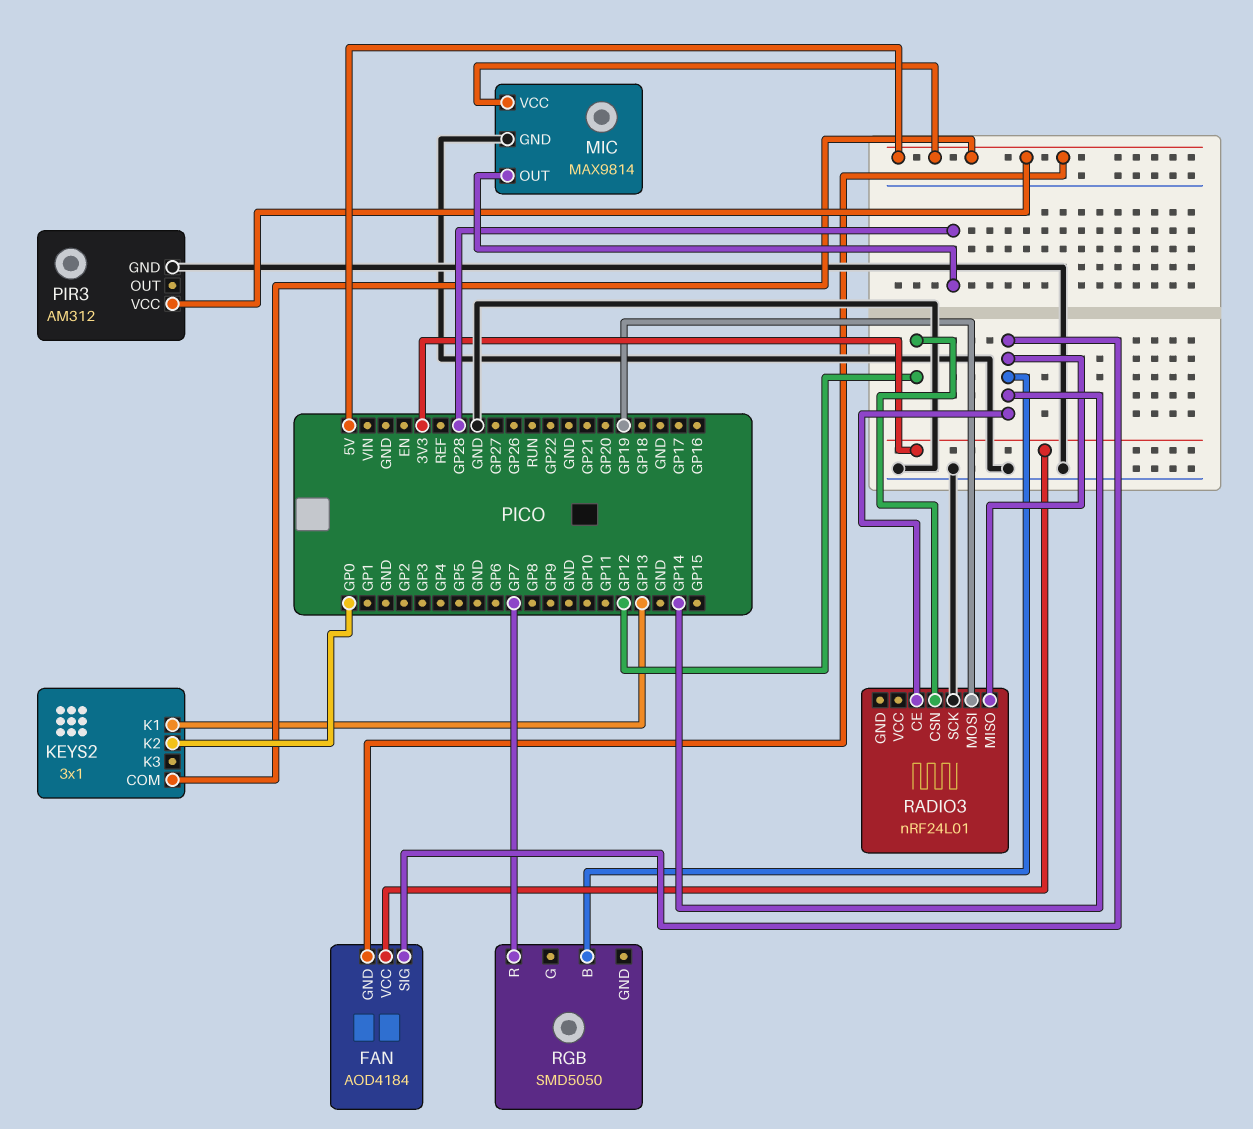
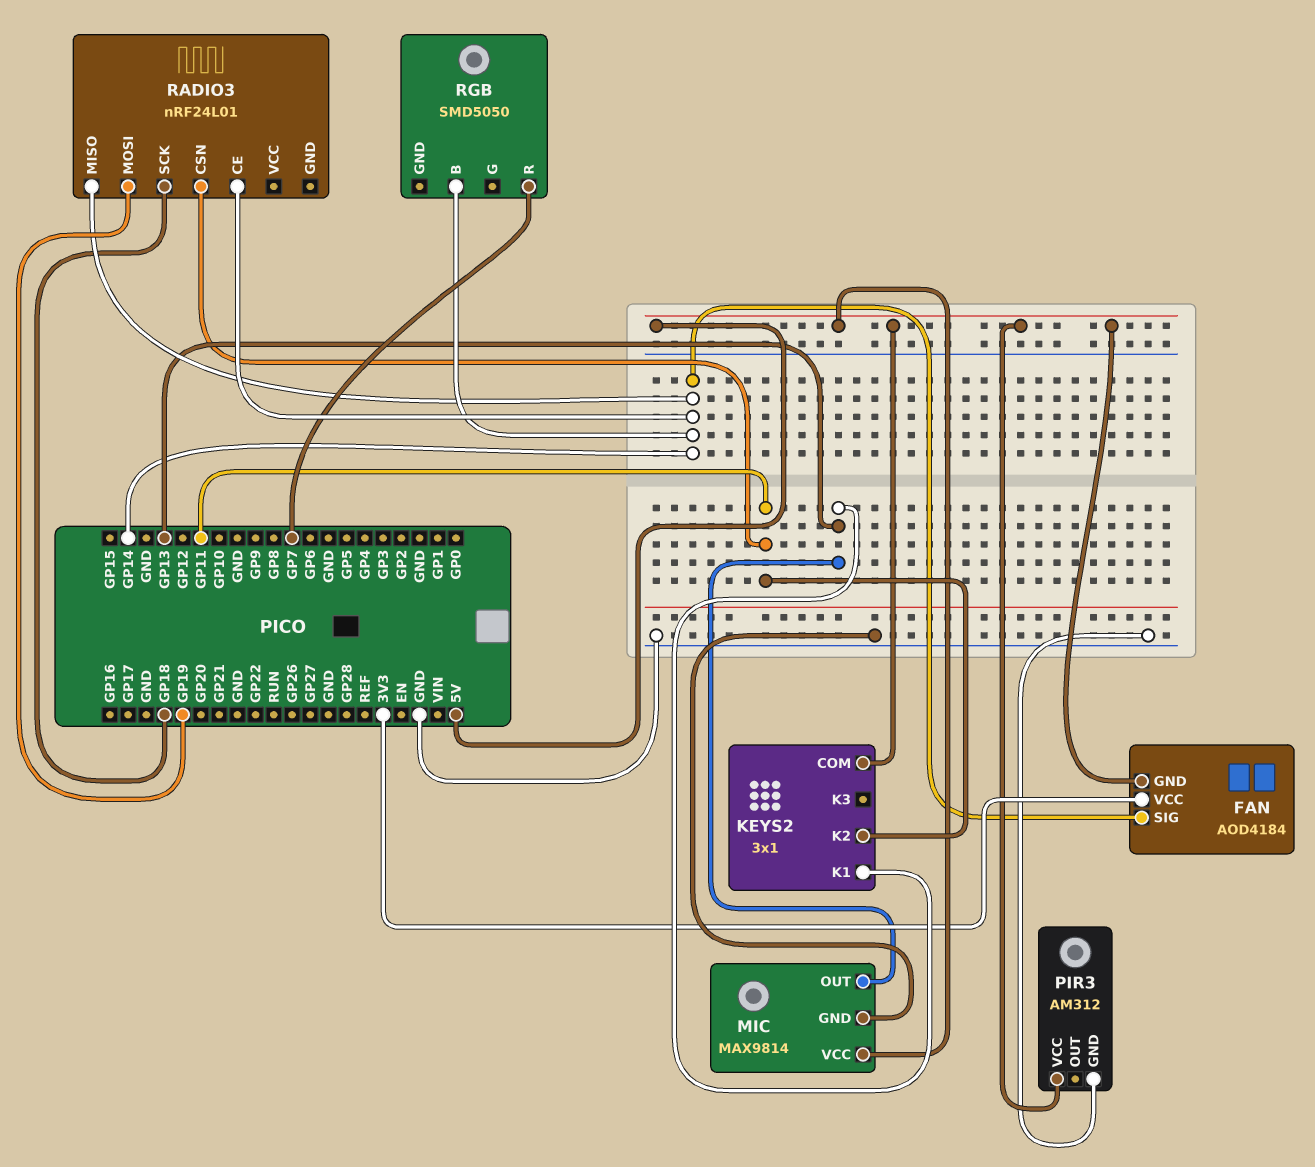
KEYS2 pin K2: GP0 -> GP11
MIC pin OUT: GP28 -> GP13
RADIO3 pin CSN: GP12 -> GP11
RADIO3 pin SCK: GND -> GP18

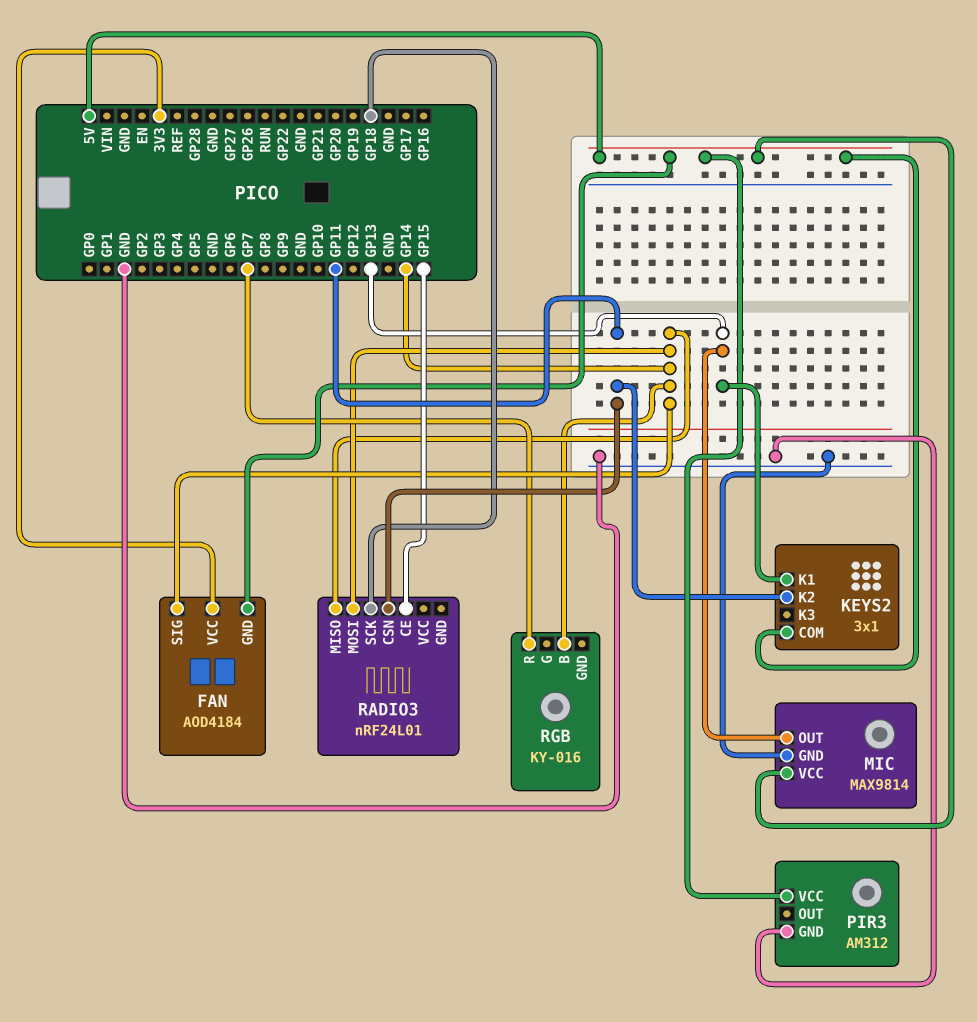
RADIO3 pin CE: GP14 -> GP15
RADIO3 pin MOSI: GP19 -> GP14
RGB: SMD5050 -> KY-016

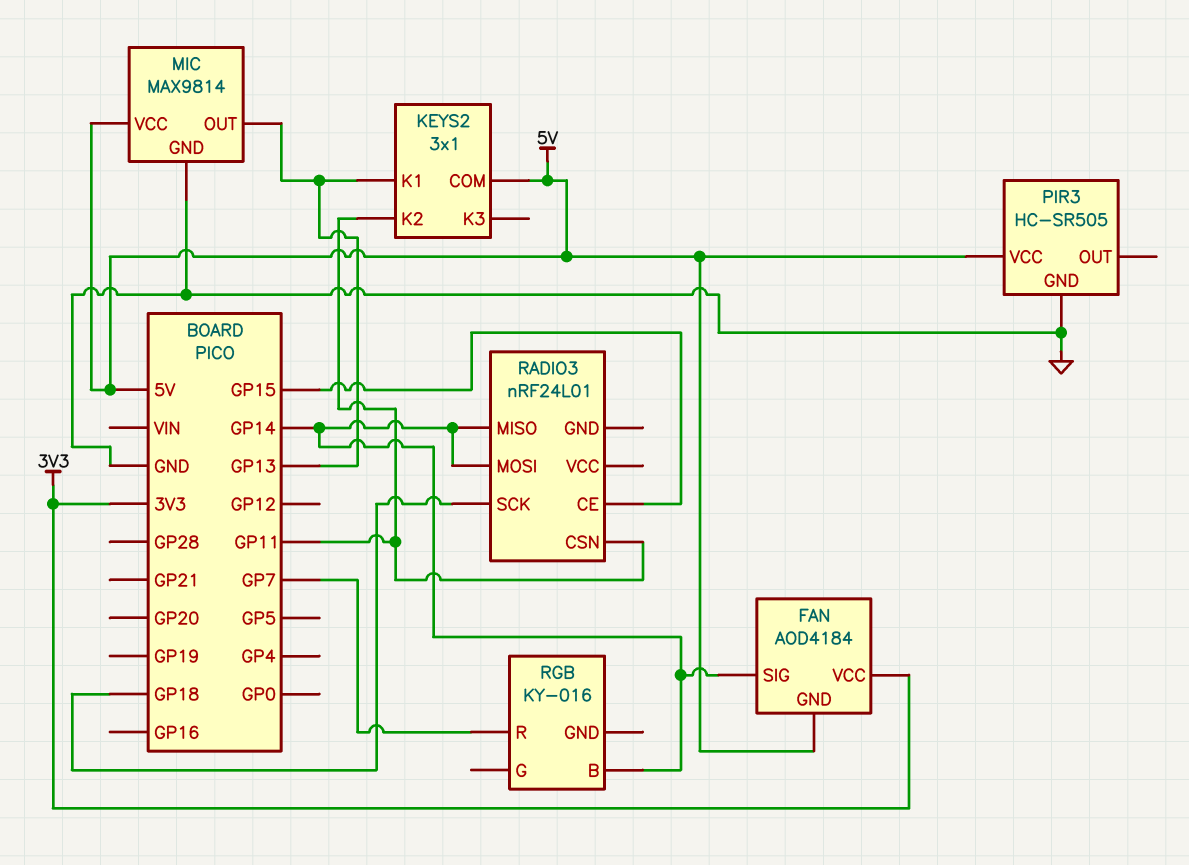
PIR3: AM312 -> HC-SR505

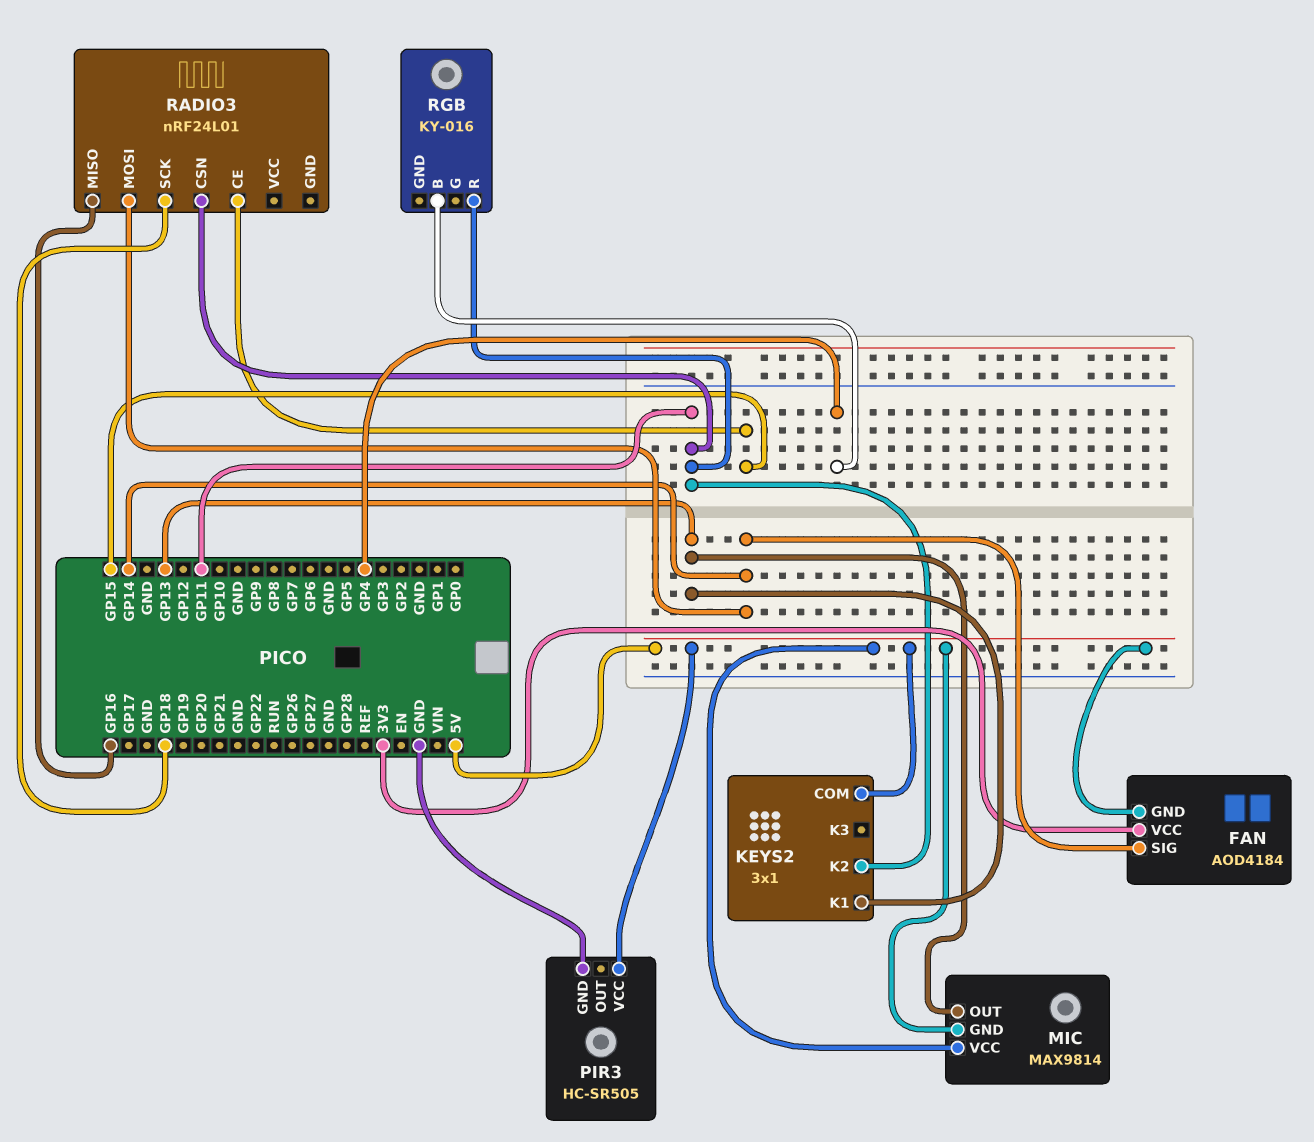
MIC pin GND: GND -> 5V
RADIO3 pin MISO: GP14 -> GP16
RGB pin B: GP14 -> GP4
RGB pin R: GP7 -> GP11

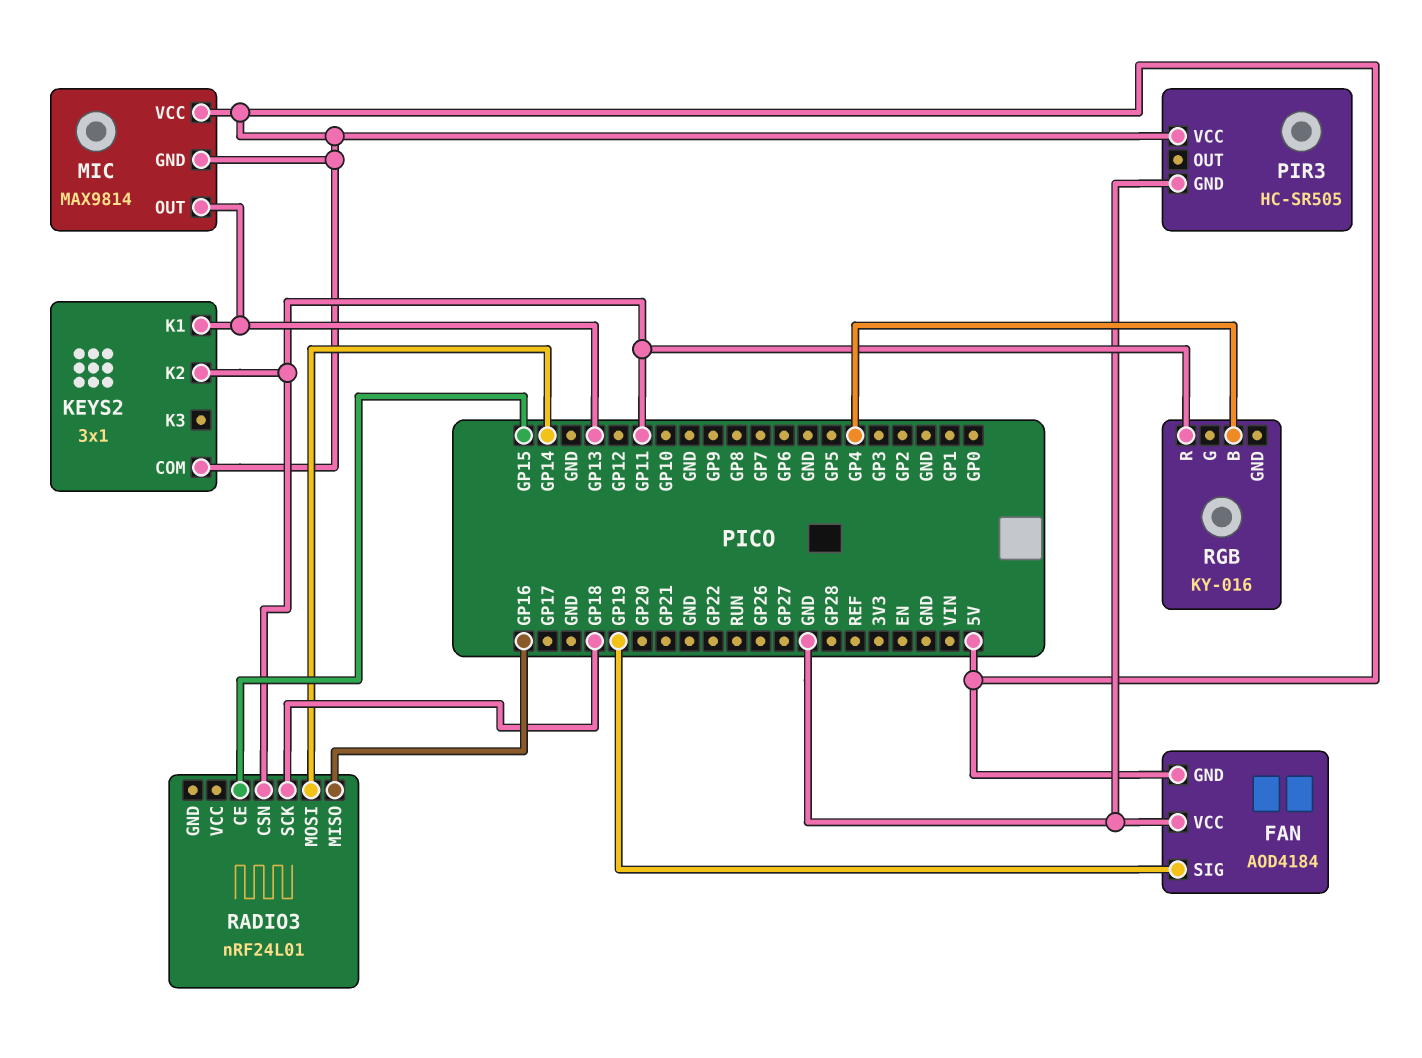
FAN pin SIG: GP14 -> GP19
FAN pin VCC: 3V3 -> GND

